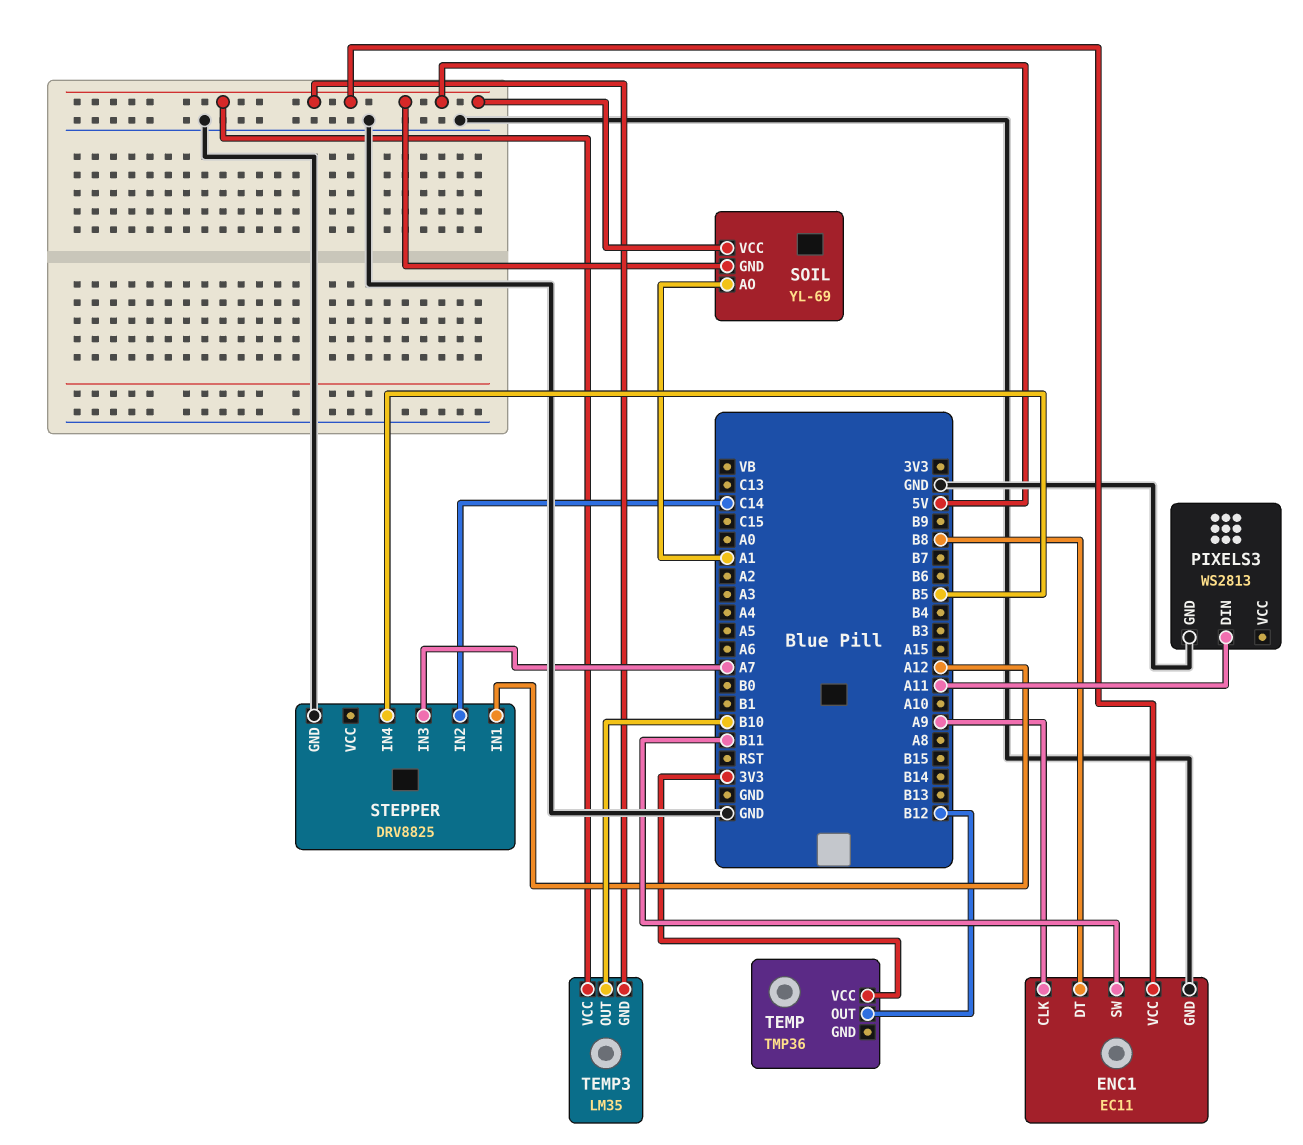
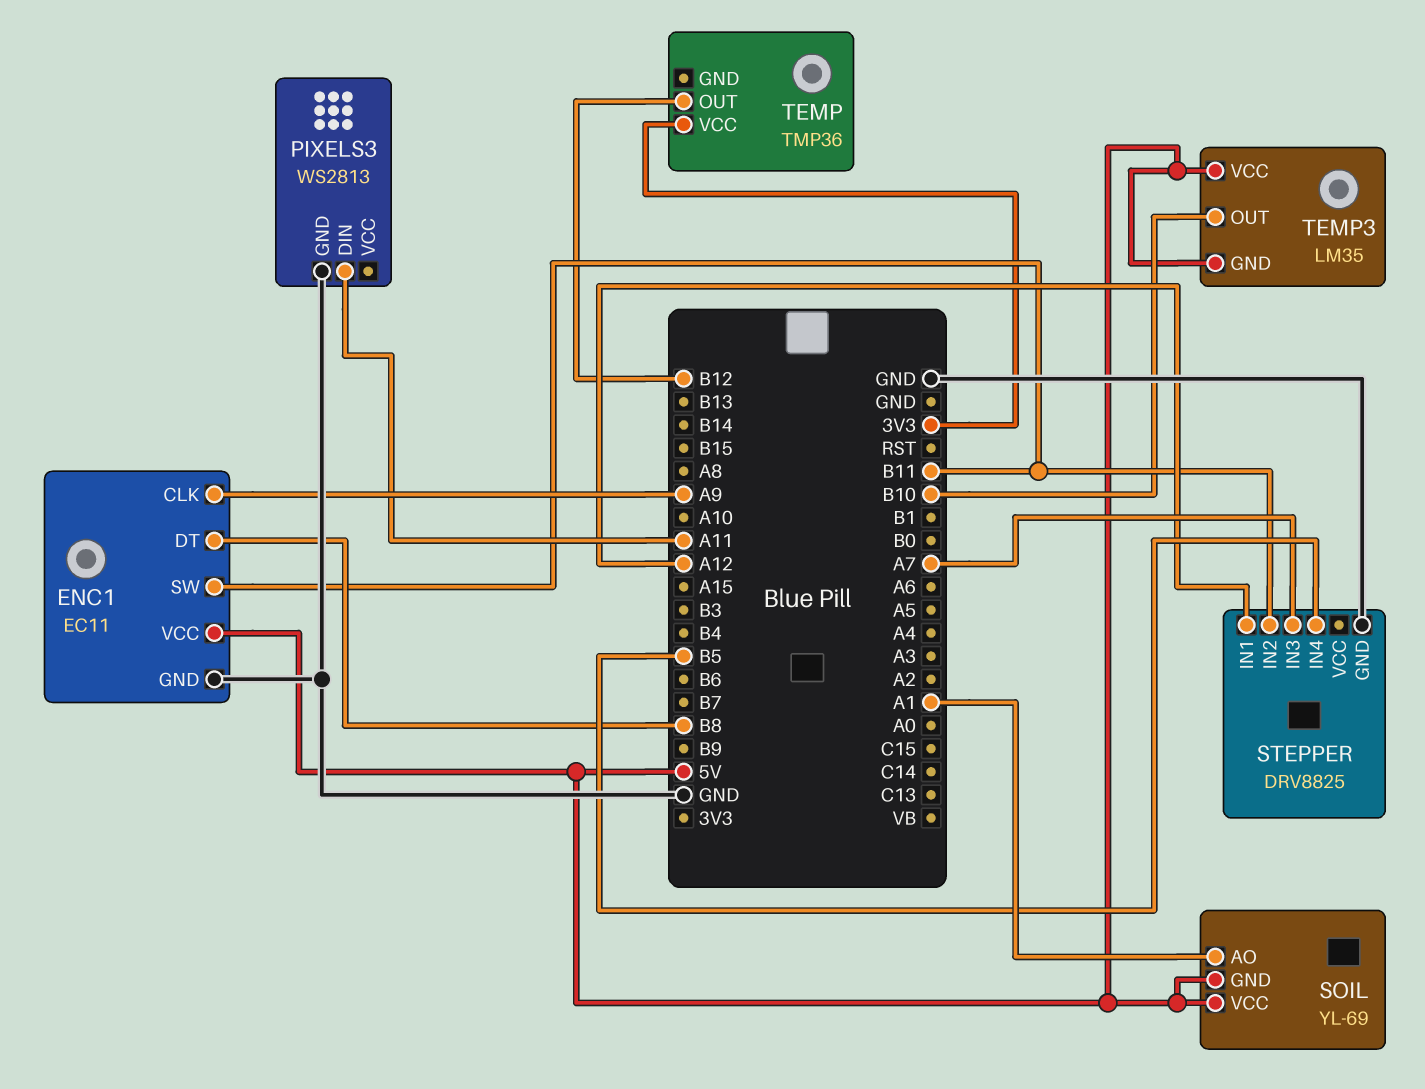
STEPPER pin IN2: C14 -> B11

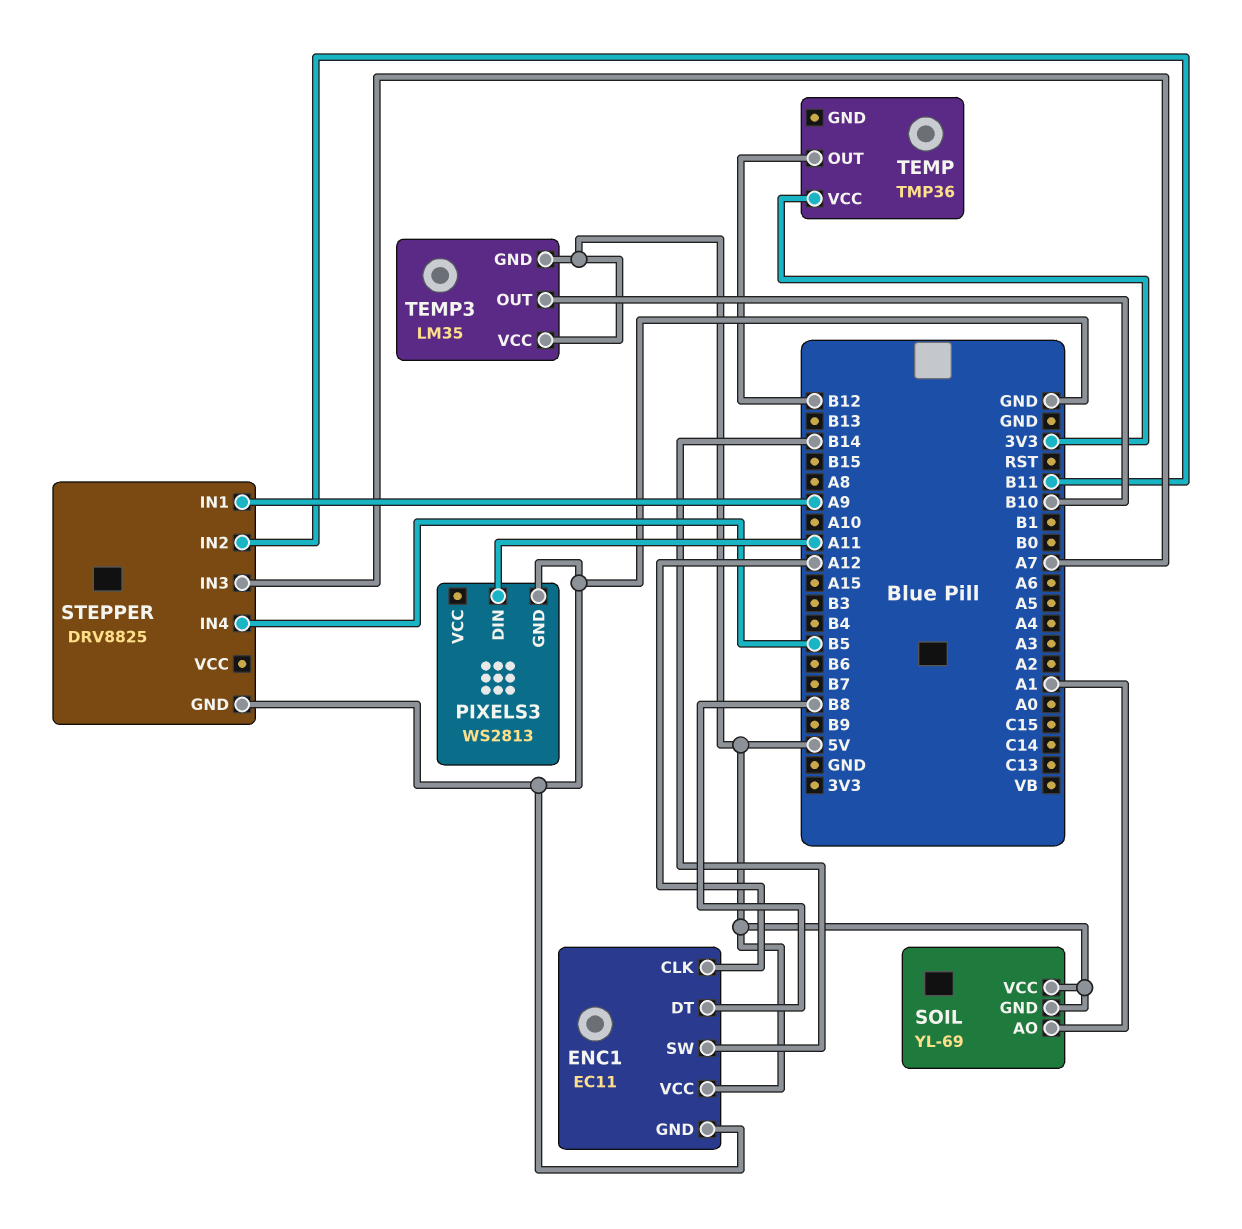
ENC1 pin CLK: A9 -> A12
ENC1 pin SW: B11 -> B14
STEPPER pin IN1: A12 -> A9

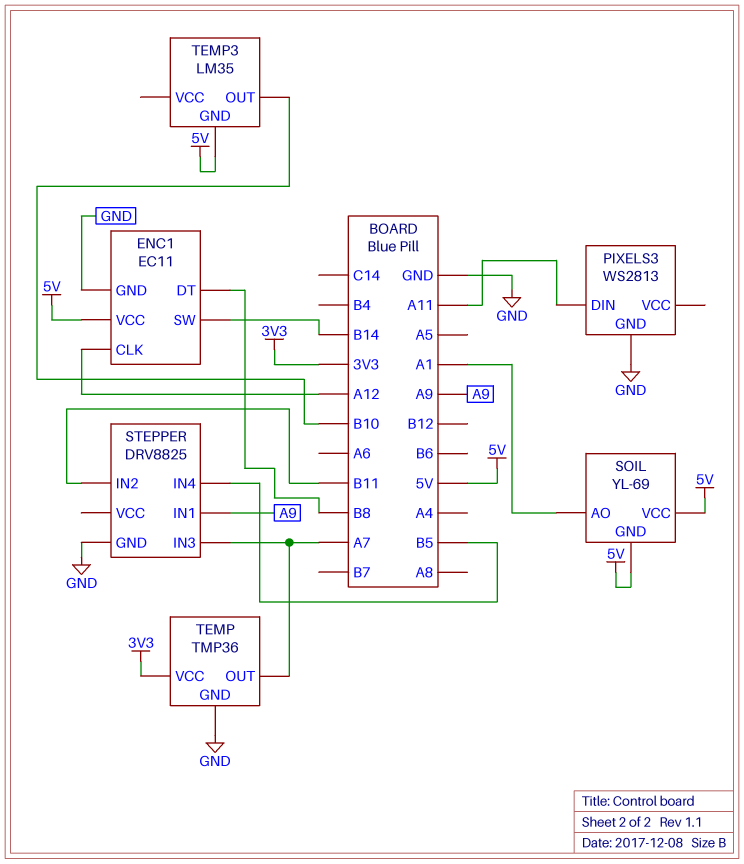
TEMP pin GND: none -> GND
TEMP pin OUT: B12 -> A7
TEMP3 pin VCC: 5V -> none

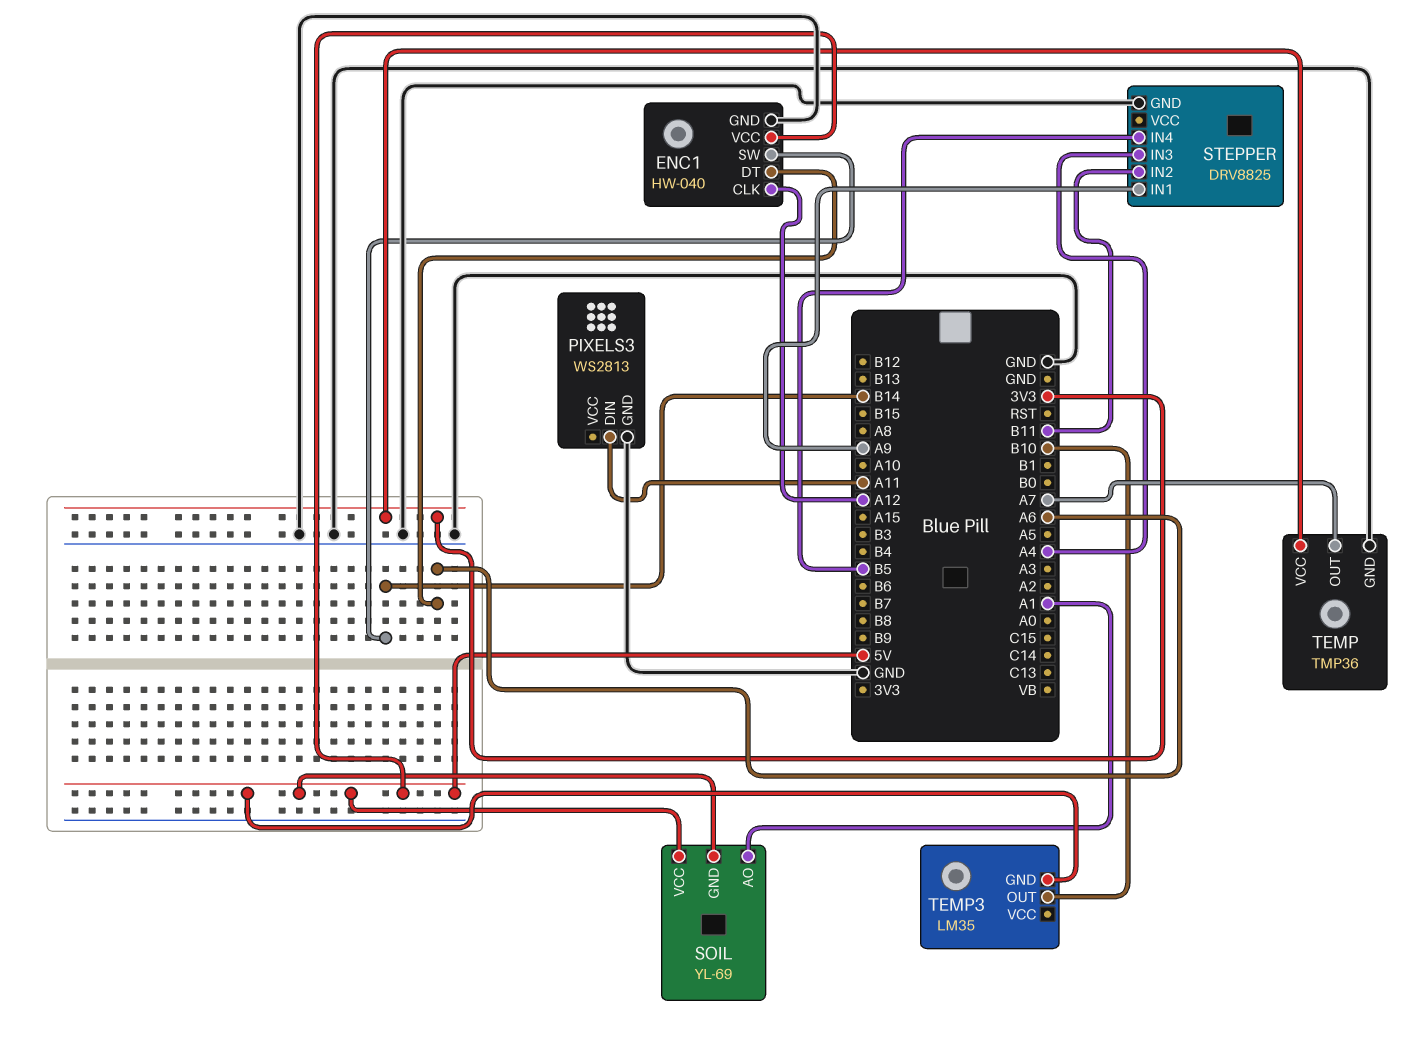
ENC1: EC11 -> HW-040
ENC1 pin DT: B8 -> A6
STEPPER pin IN3: A7 -> A4

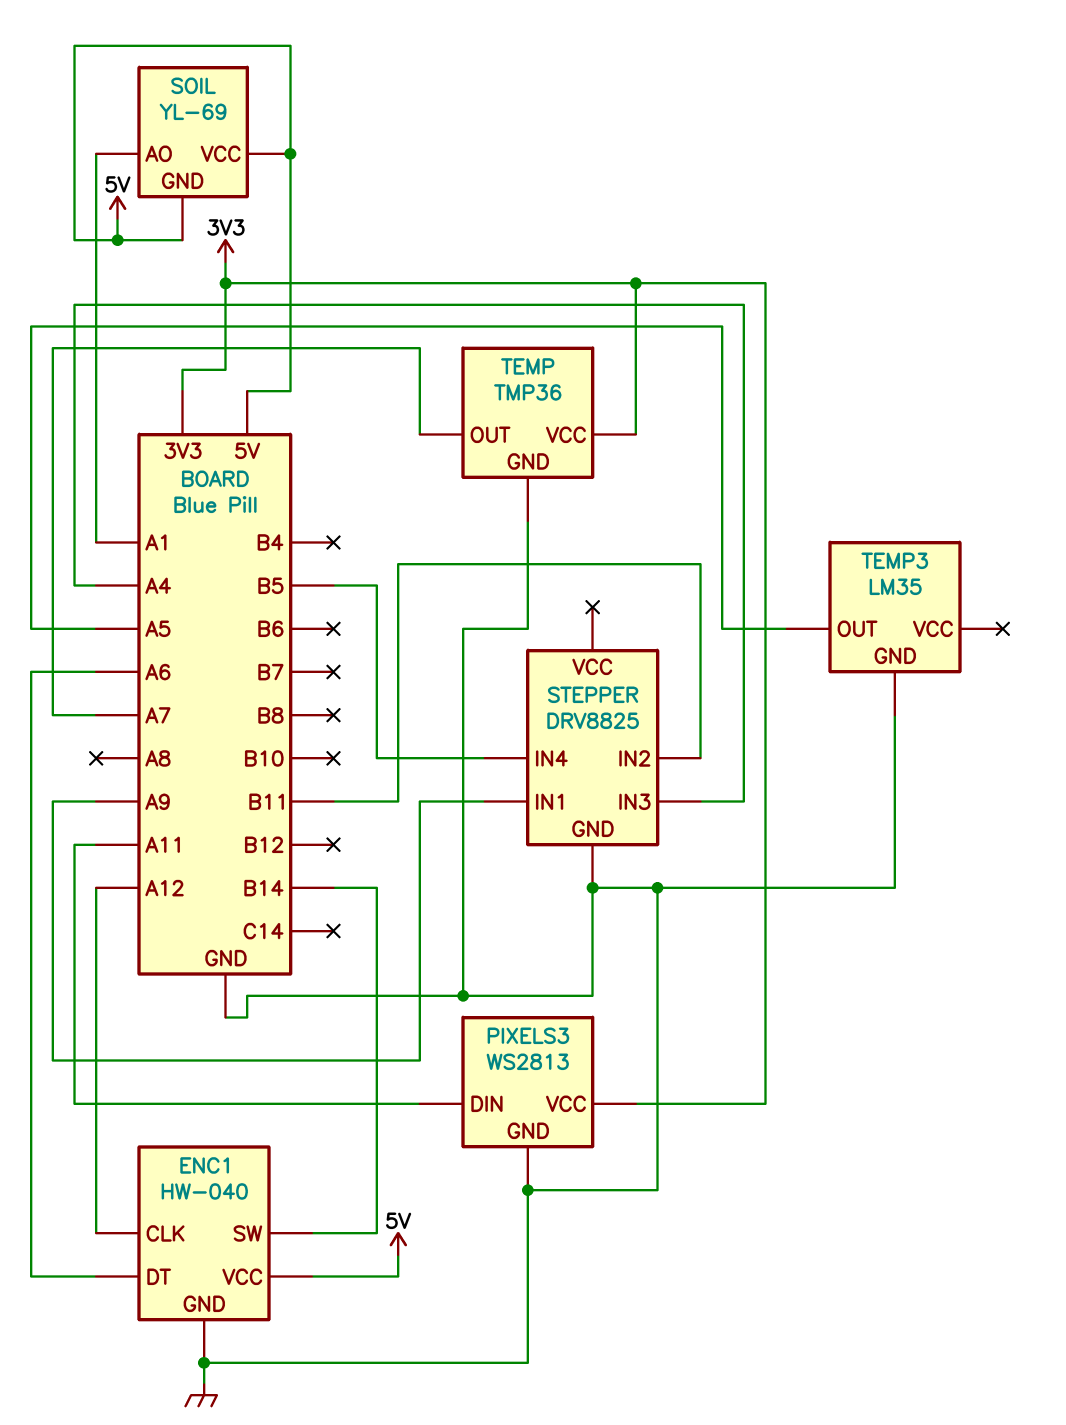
PIXELS3 pin VCC: none -> 3V3
TEMP3 pin GND: 5V -> GND
TEMP3 pin OUT: B10 -> A5

